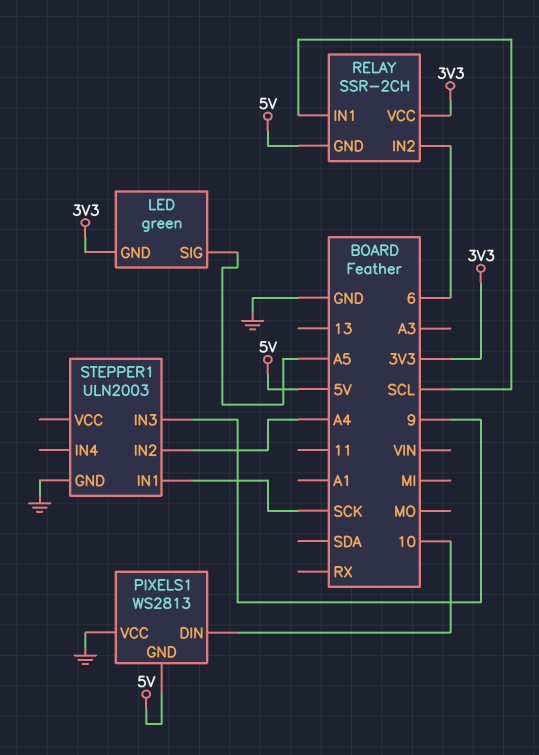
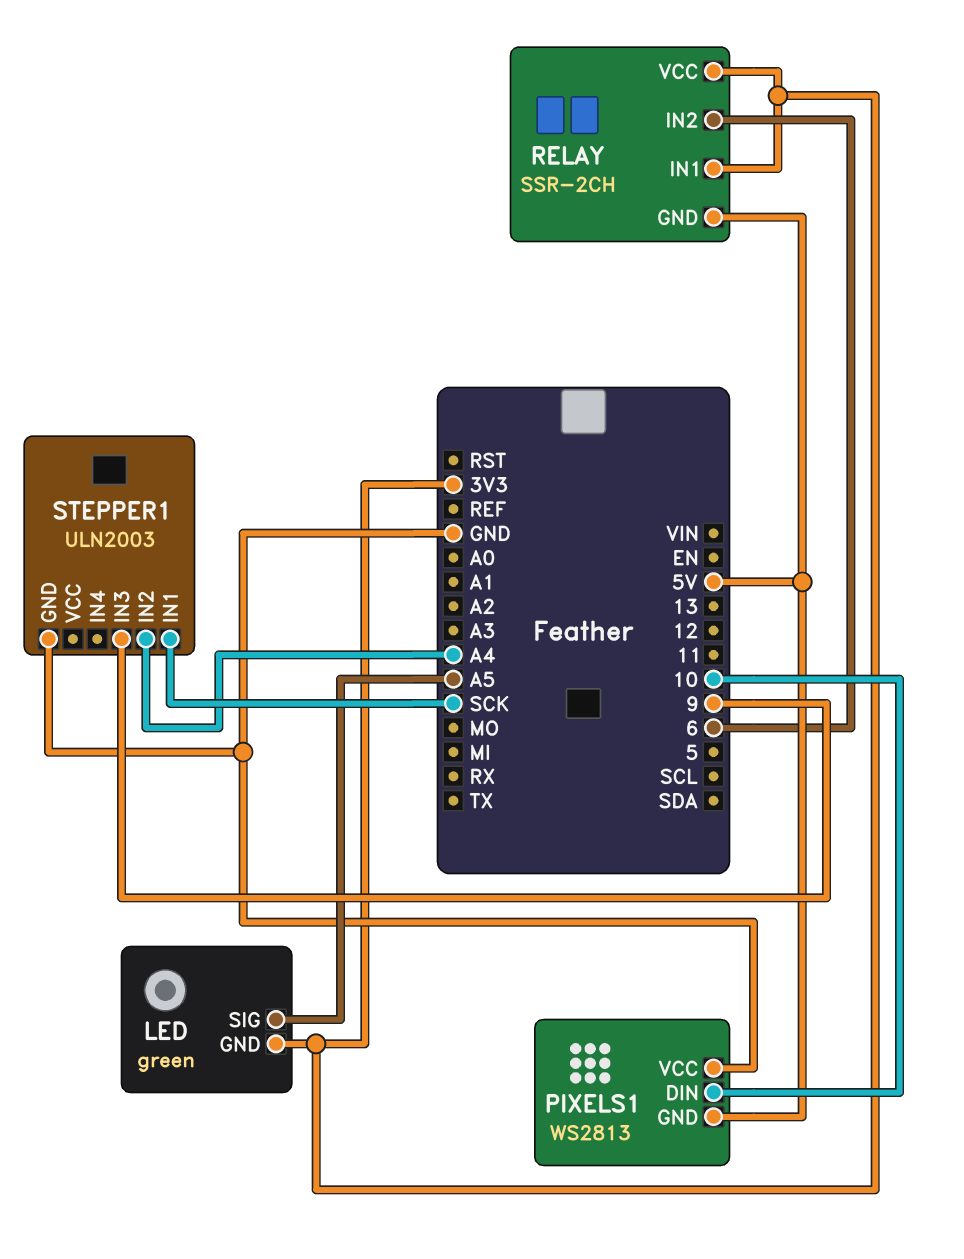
RELAY pin IN1: SCL -> 3V3

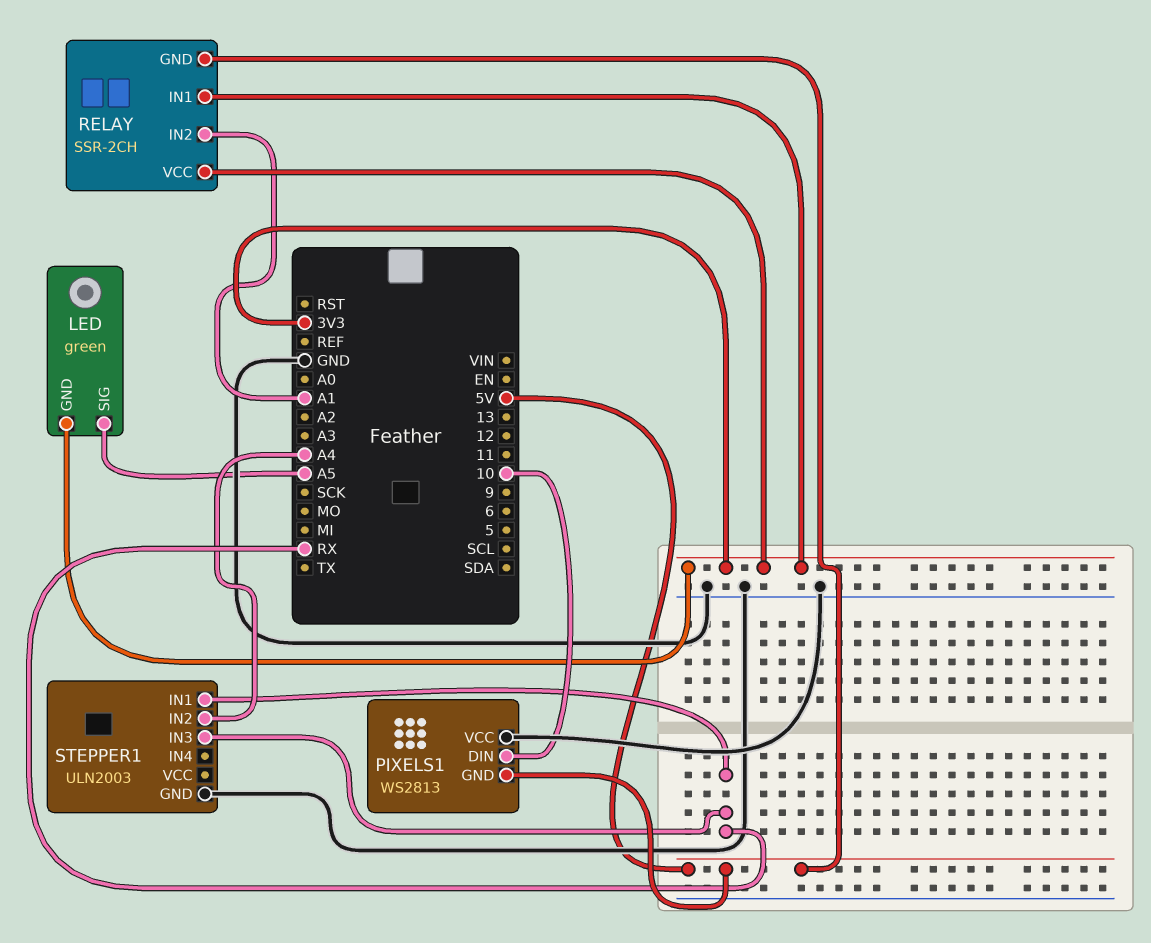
RELAY pin IN2: 6 -> A1
STEPPER1 pin IN1: SCK -> RX
STEPPER1 pin IN3: 9 -> RX

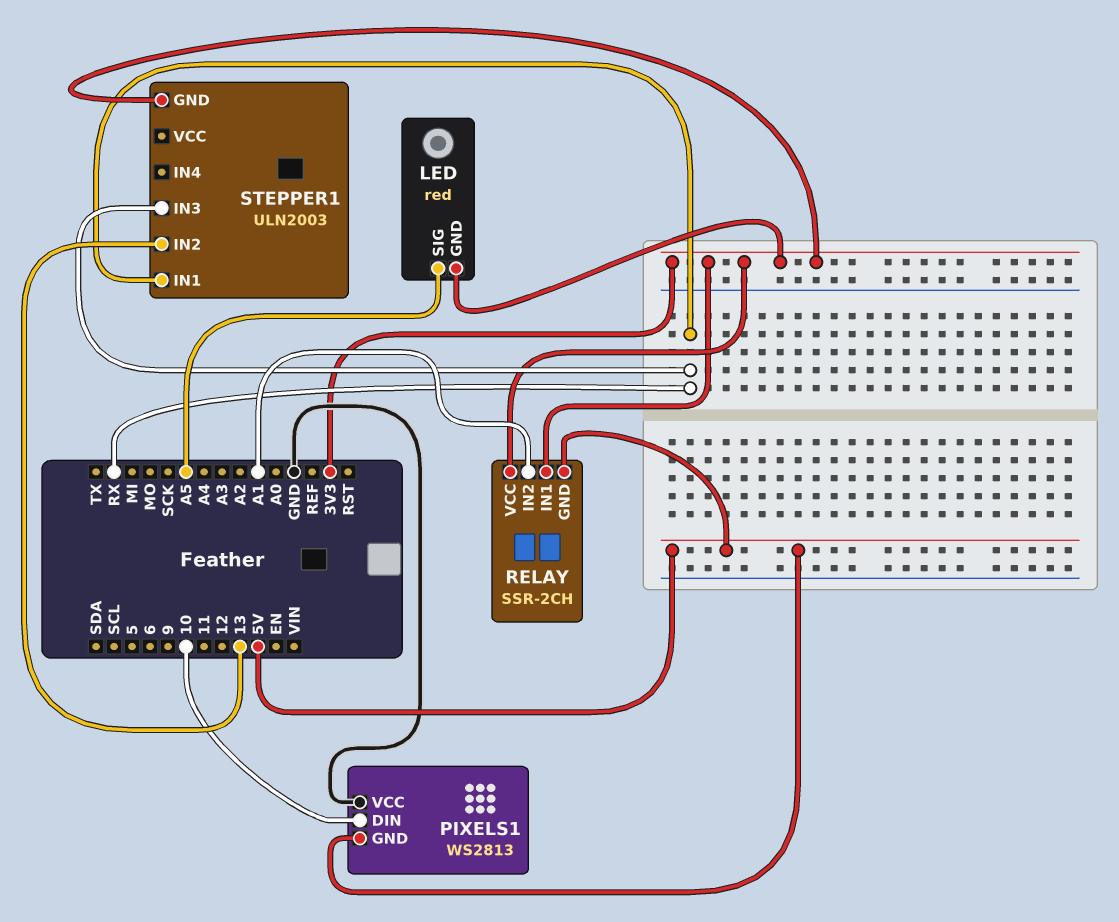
LED: green -> red
STEPPER1 pin GND: GND -> 3V3
STEPPER1 pin IN2: A4 -> 13

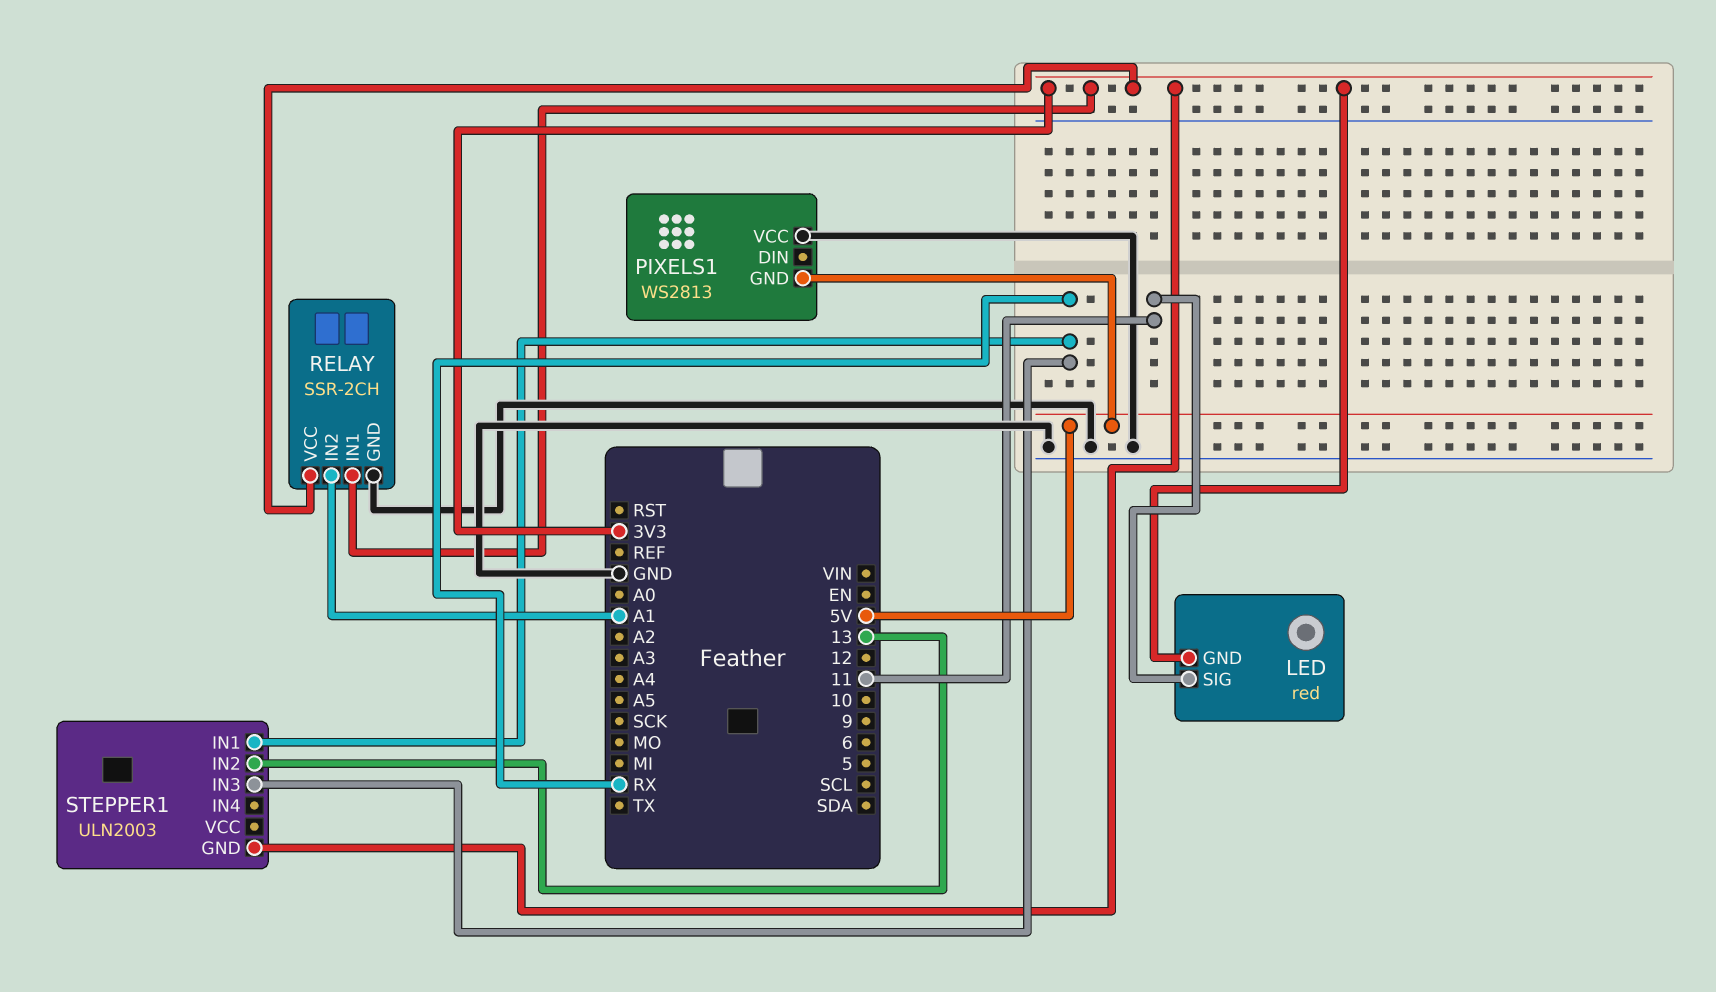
LED pin SIG: A5 -> 11
PIXELS1 pin DIN: 10 -> none
RELAY pin GND: 5V -> GND

